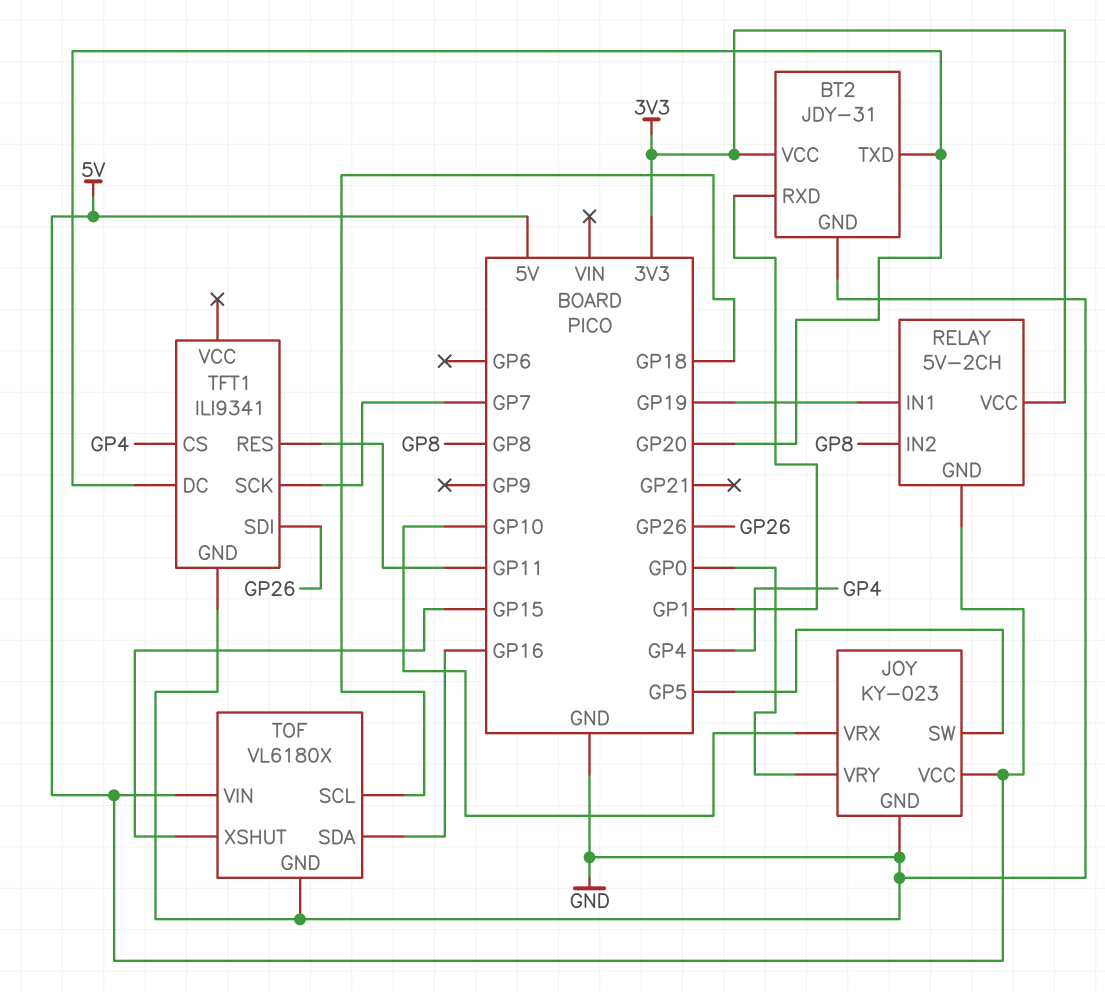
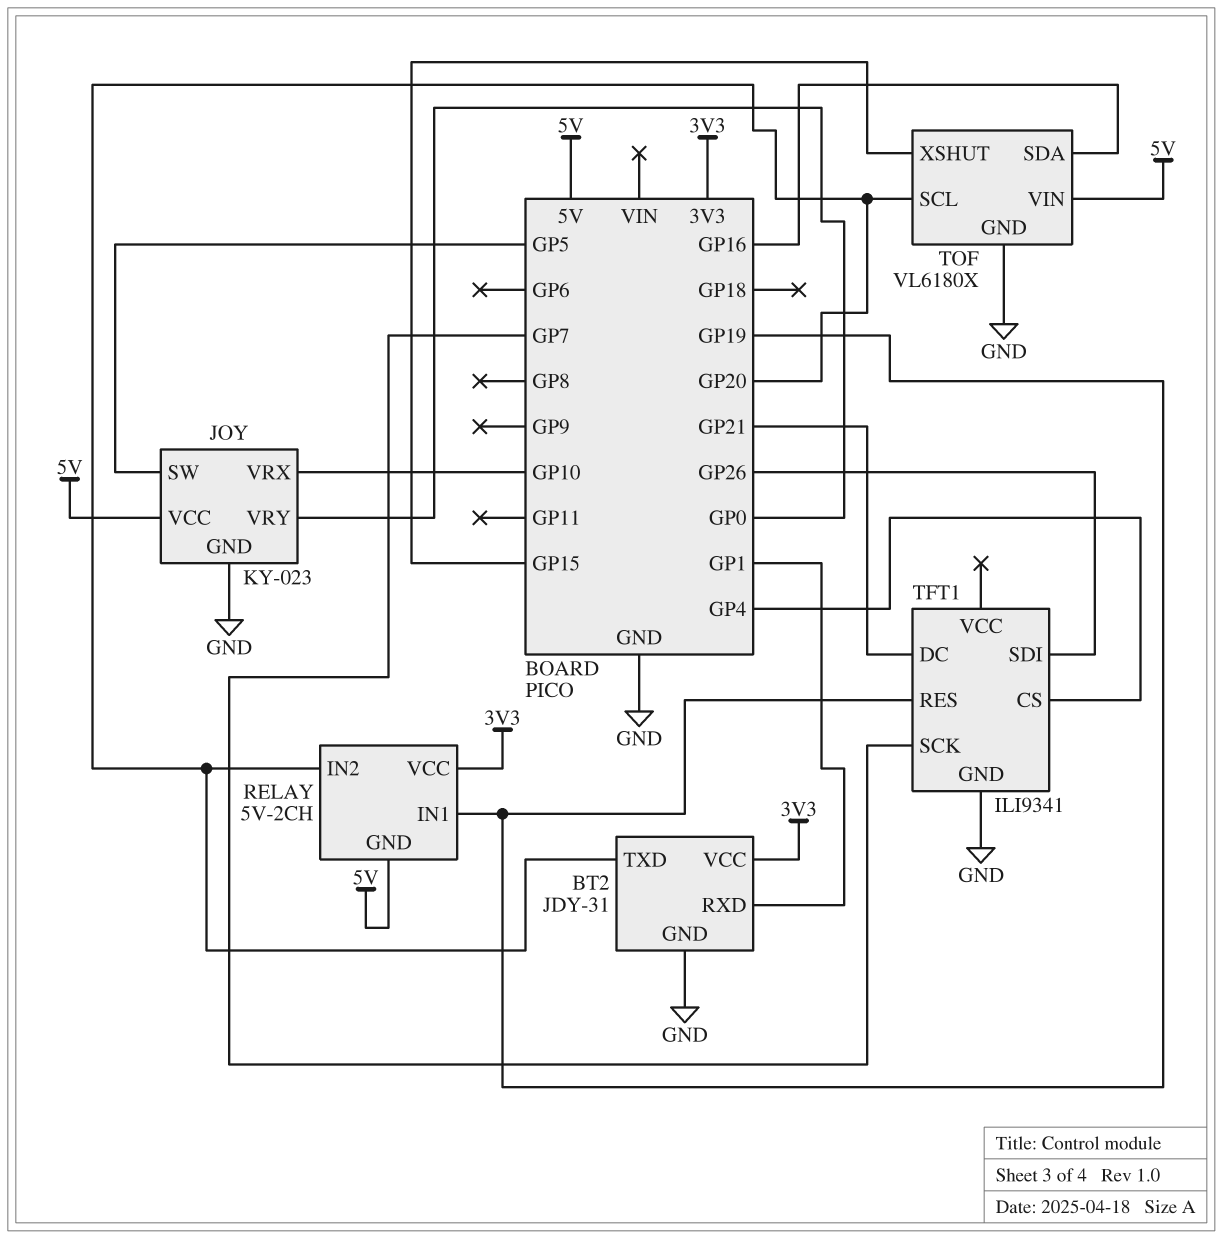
RELAY pin IN2: GP8 -> GP20
TFT1 pin DC: GP20 -> GP21
TFT1 pin RES: GP11 -> GP19
TOF pin SCL: GP18 -> GP20

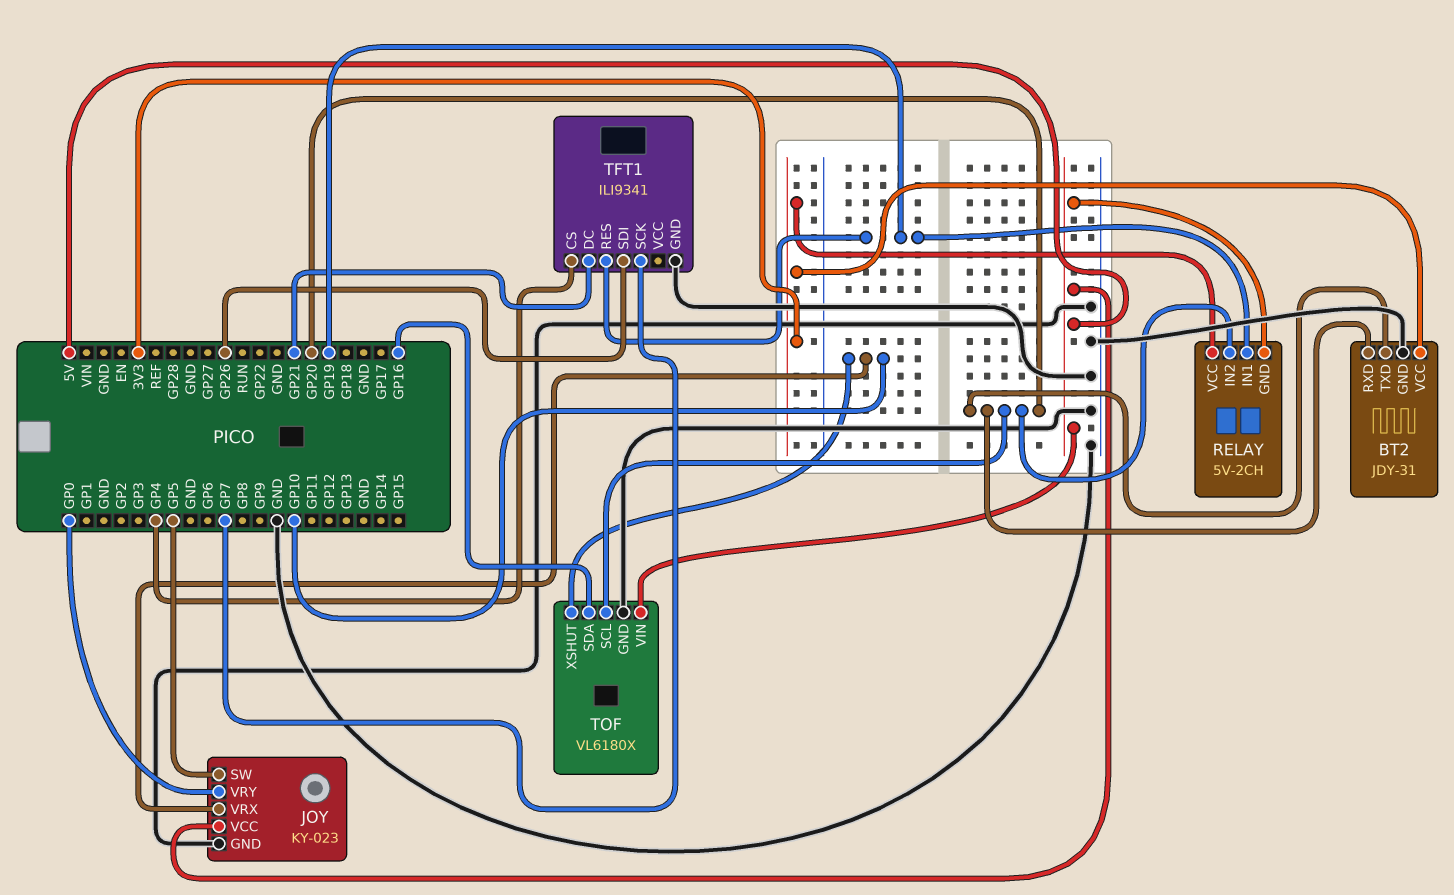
BT2 pin RXD: GP1 -> GP20
TOF pin XSHUT: GP15 -> GP10

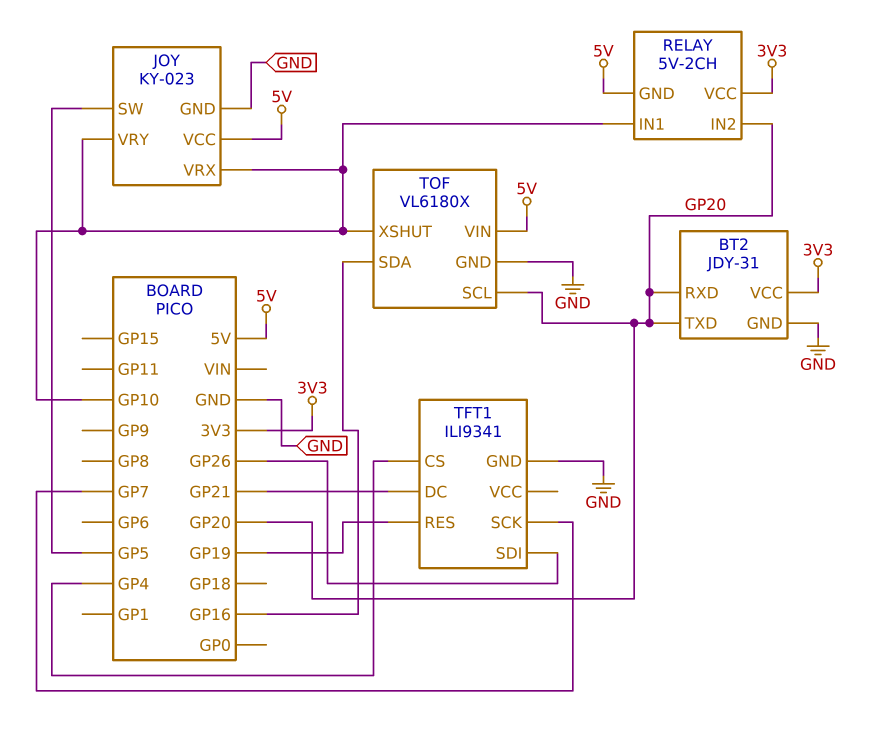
JOY pin VRY: GP0 -> GP10
RELAY pin IN1: GP19 -> GP10

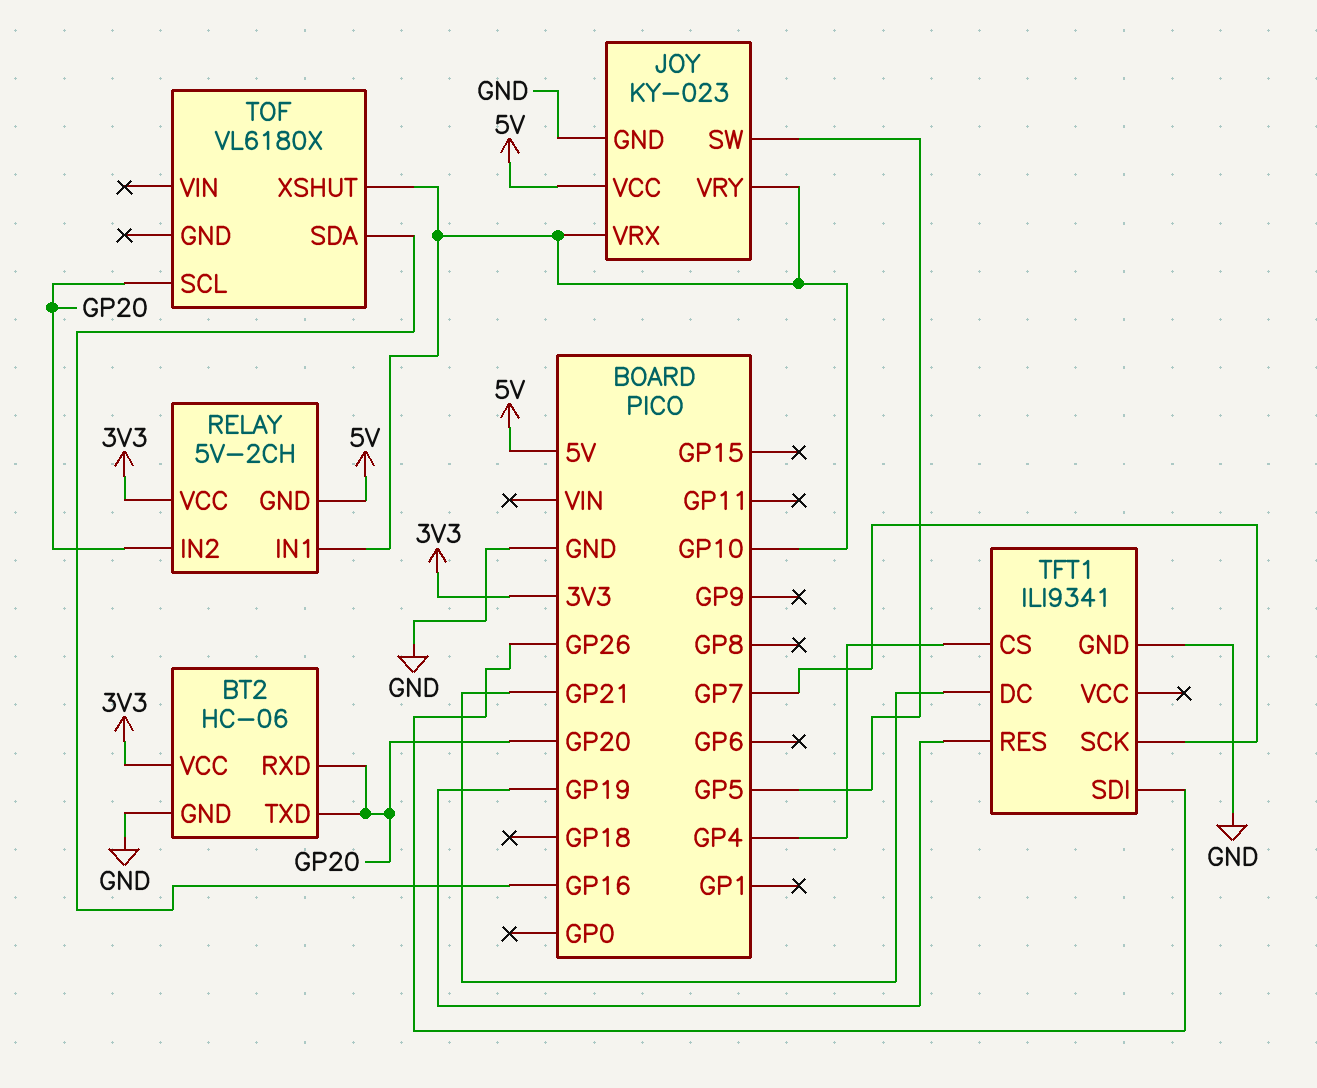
BT2: JDY-31 -> HC-06
TOF pin GND: GND -> none
TOF pin VIN: 5V -> none

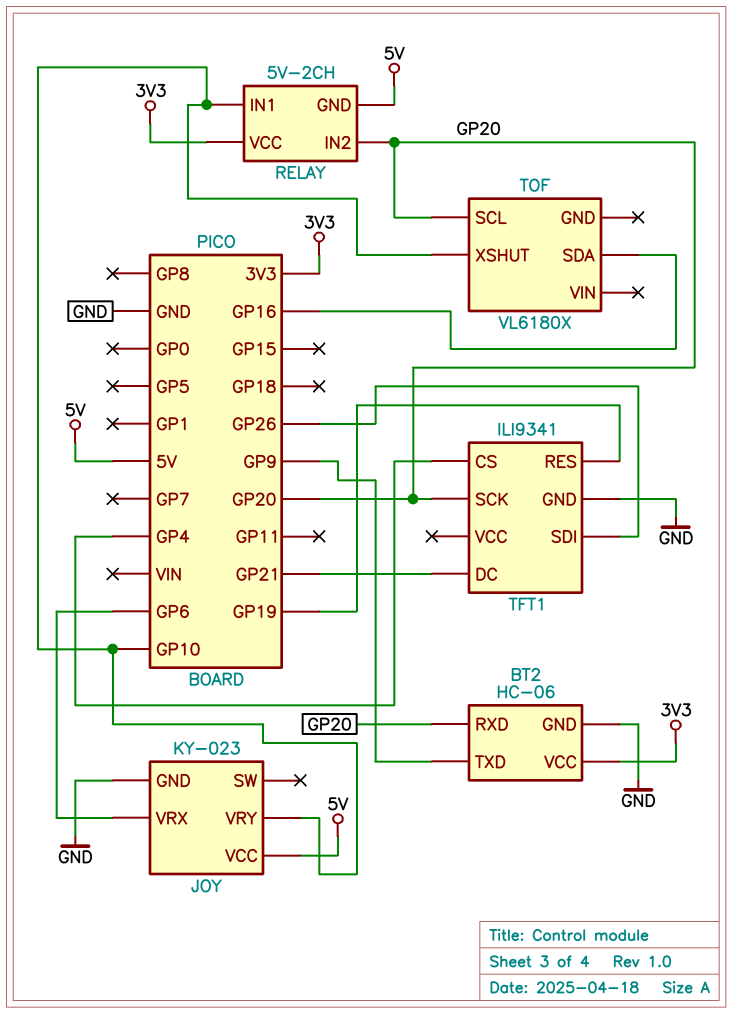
BT2 pin TXD: GP20 -> GP9
JOY pin SW: GP5 -> none
JOY pin VRX: GP10 -> GP6
TFT1 pin SCK: GP7 -> GP20

